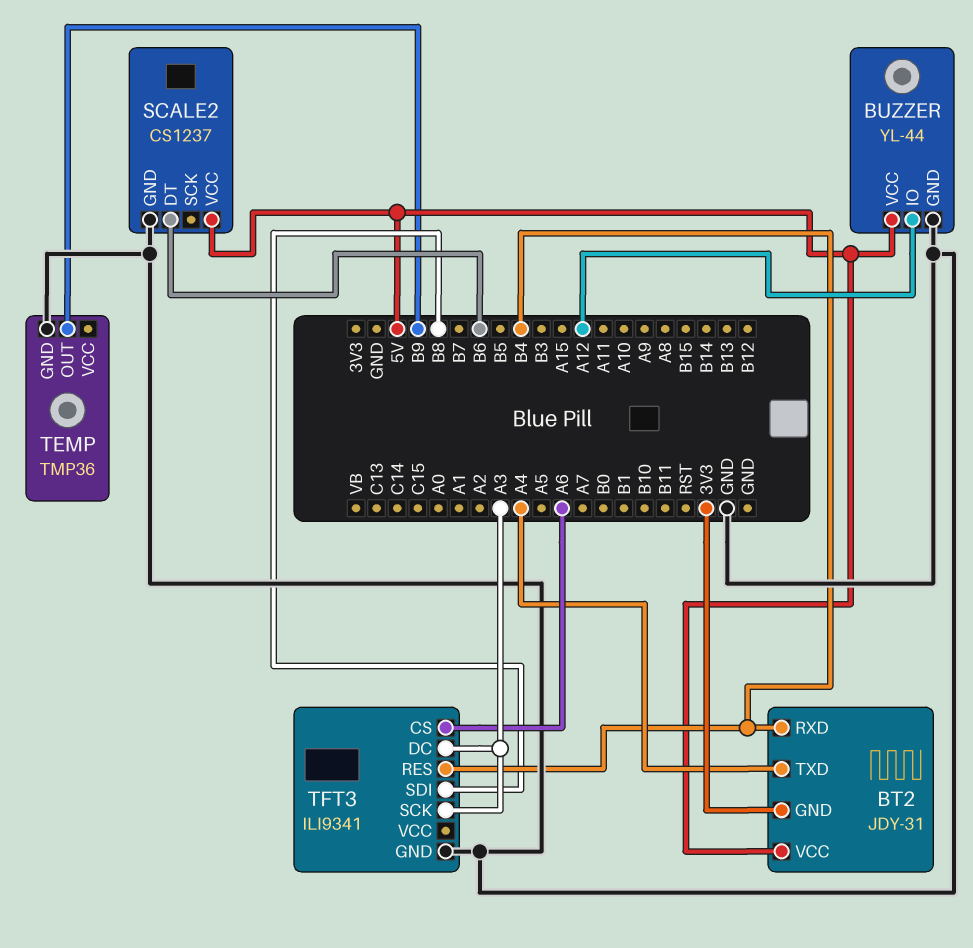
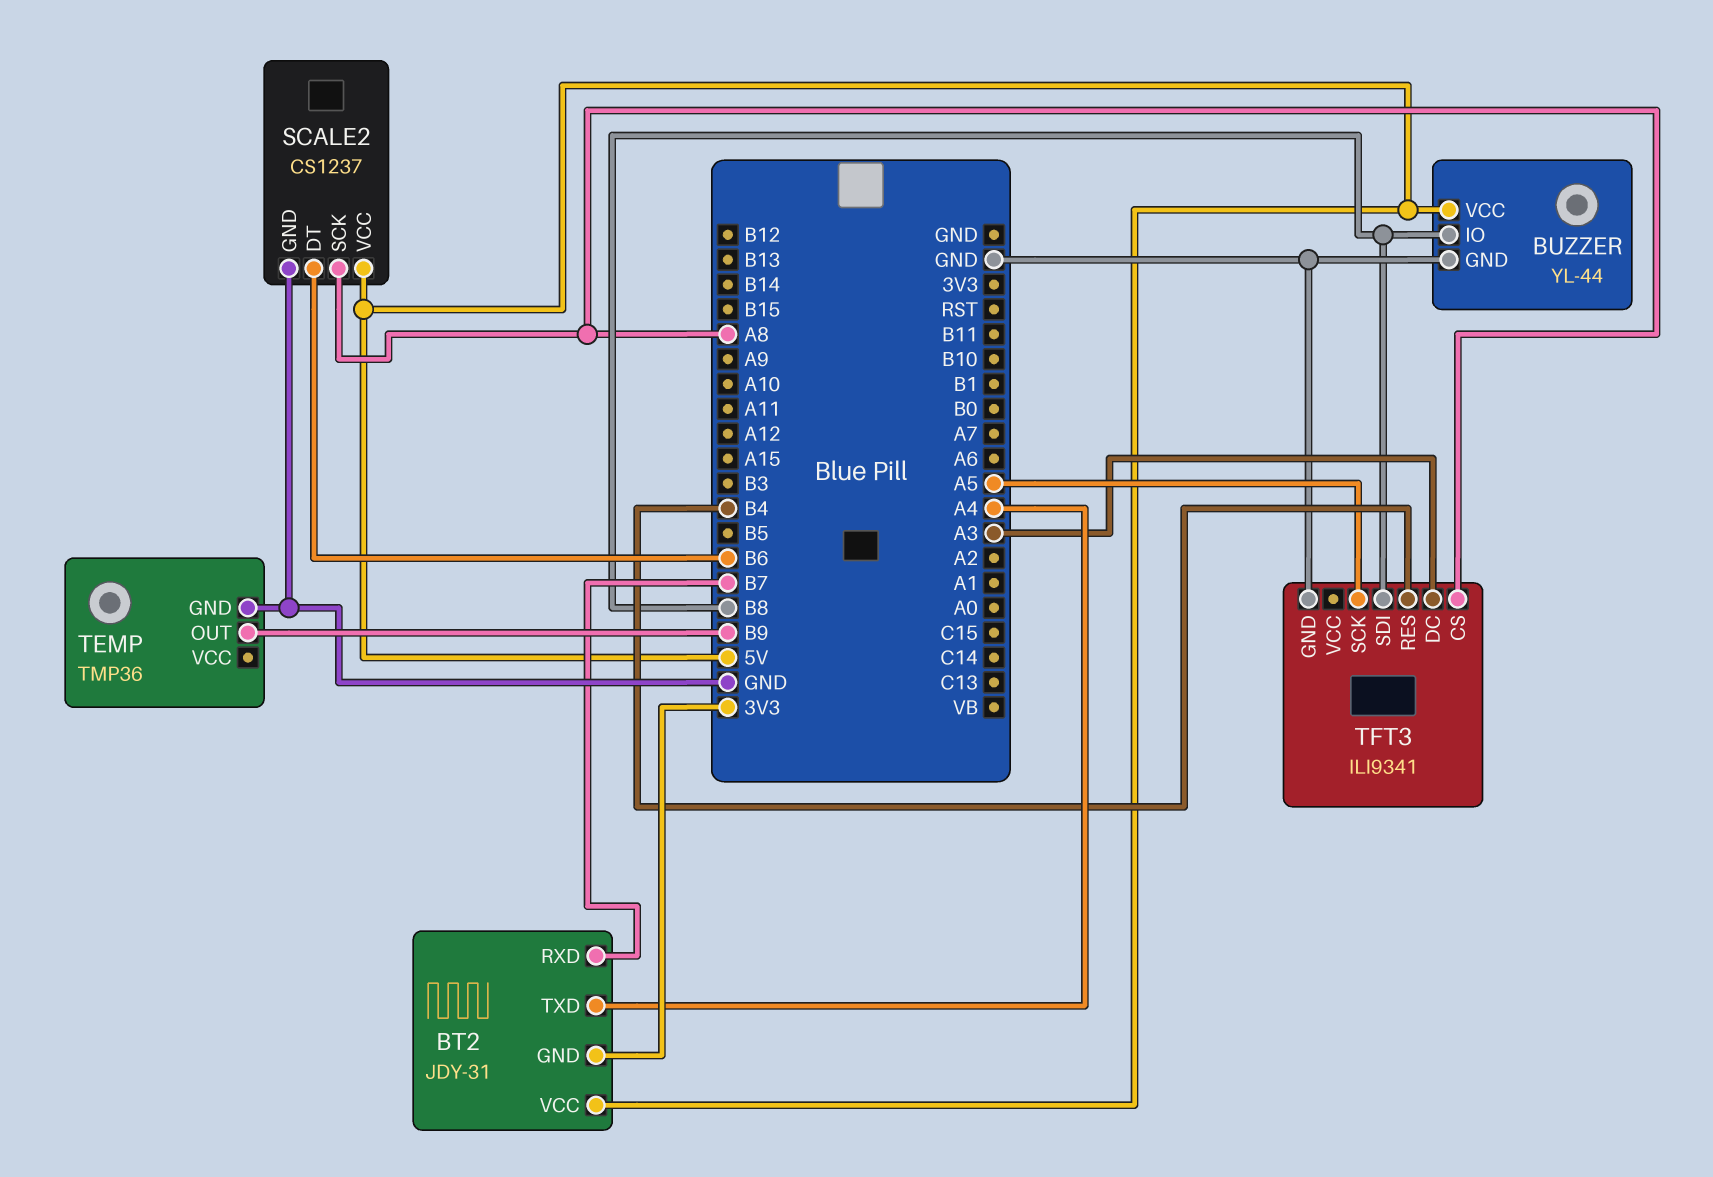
BT2 pin RXD: B4 -> B7
BUZZER pin IO: A12 -> B8
SCALE2 pin SCK: none -> A8
TFT3 pin CS: A6 -> A8
TFT3 pin SCK: A3 -> A5

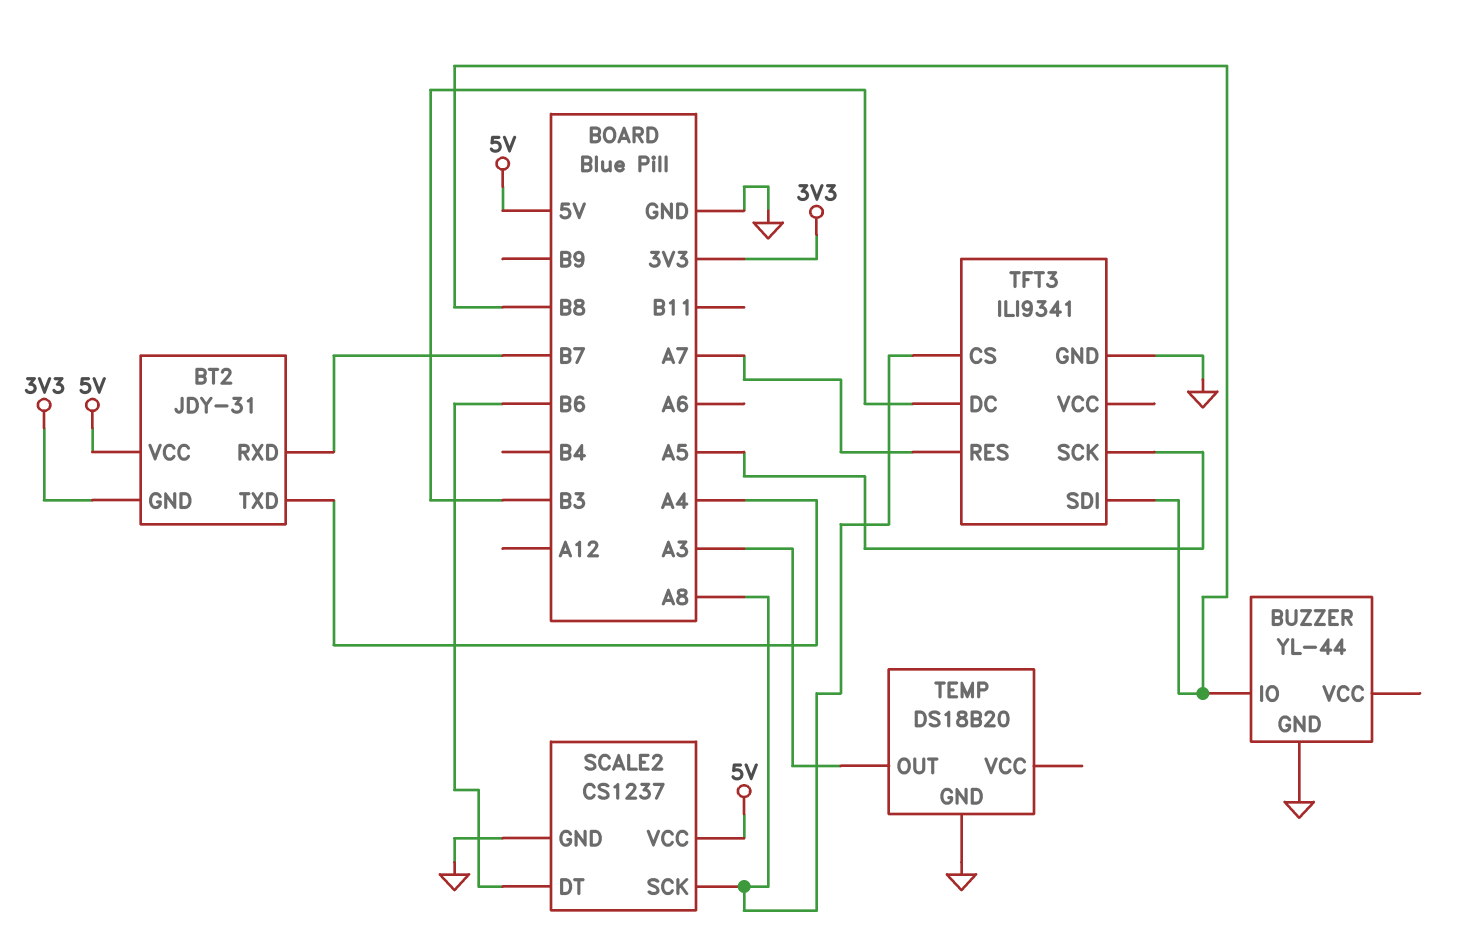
BUZZER pin VCC: 5V -> none
TEMP: TMP36 -> DS18B20
TEMP pin OUT: B9 -> A3
TFT3 pin DC: A3 -> B3
TFT3 pin RES: B4 -> A7

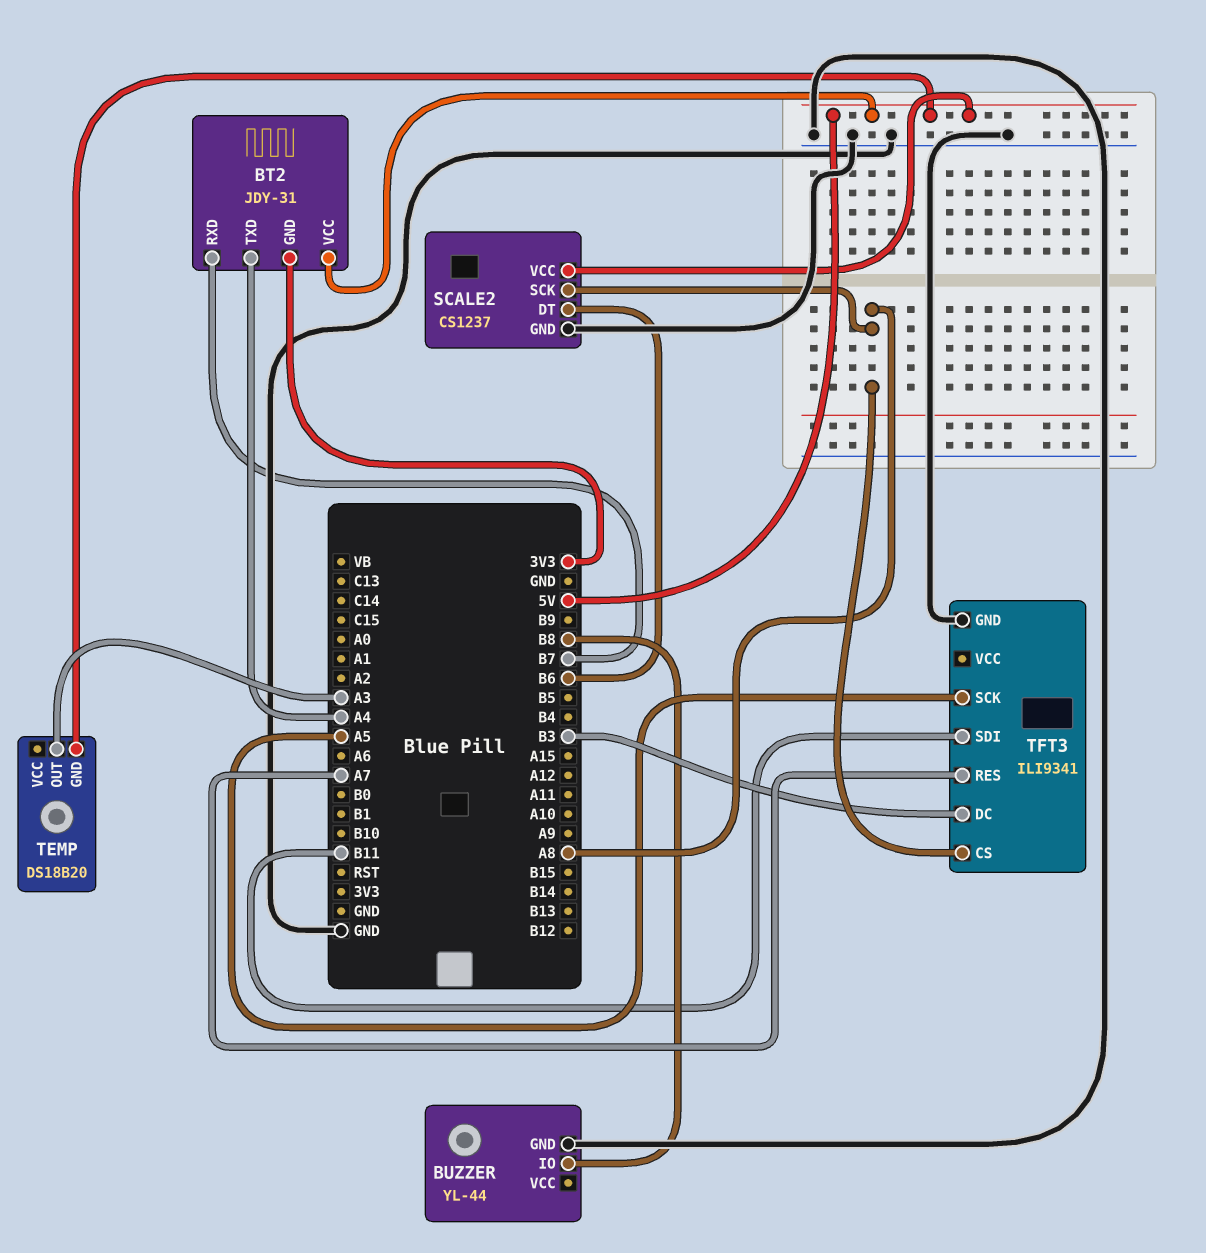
TEMP pin GND: GND -> 5V
TFT3 pin SDI: B8 -> B11

